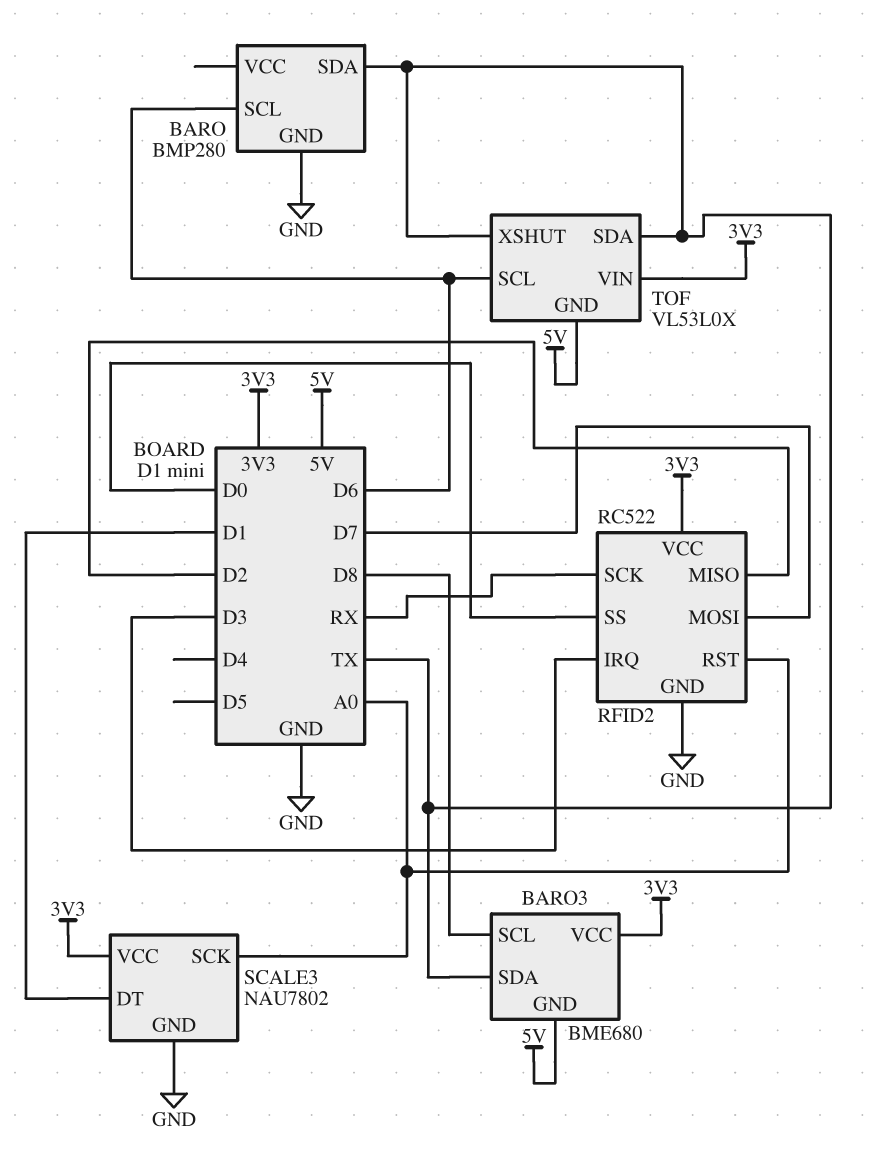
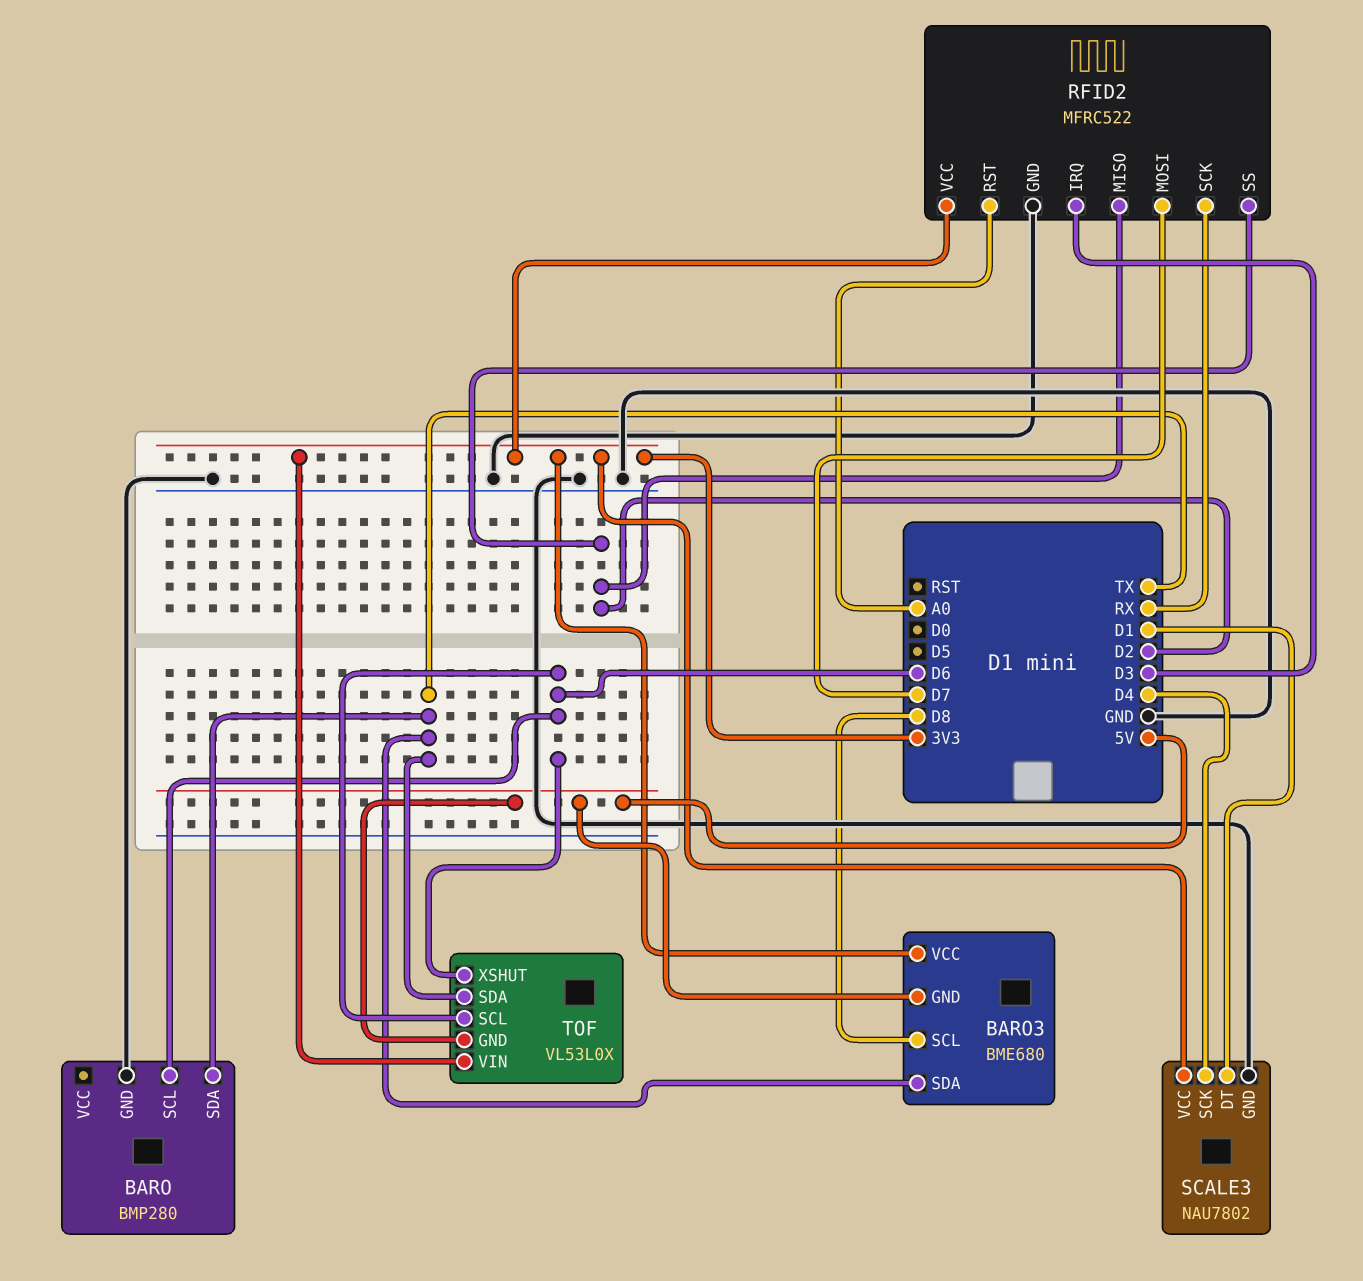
RFID2: RC522 -> MFRC522
RFID2 pin SS: D0 -> D2
SCALE3 pin SCK: A0 -> D4
TOF pin XSHUT: TX -> D6

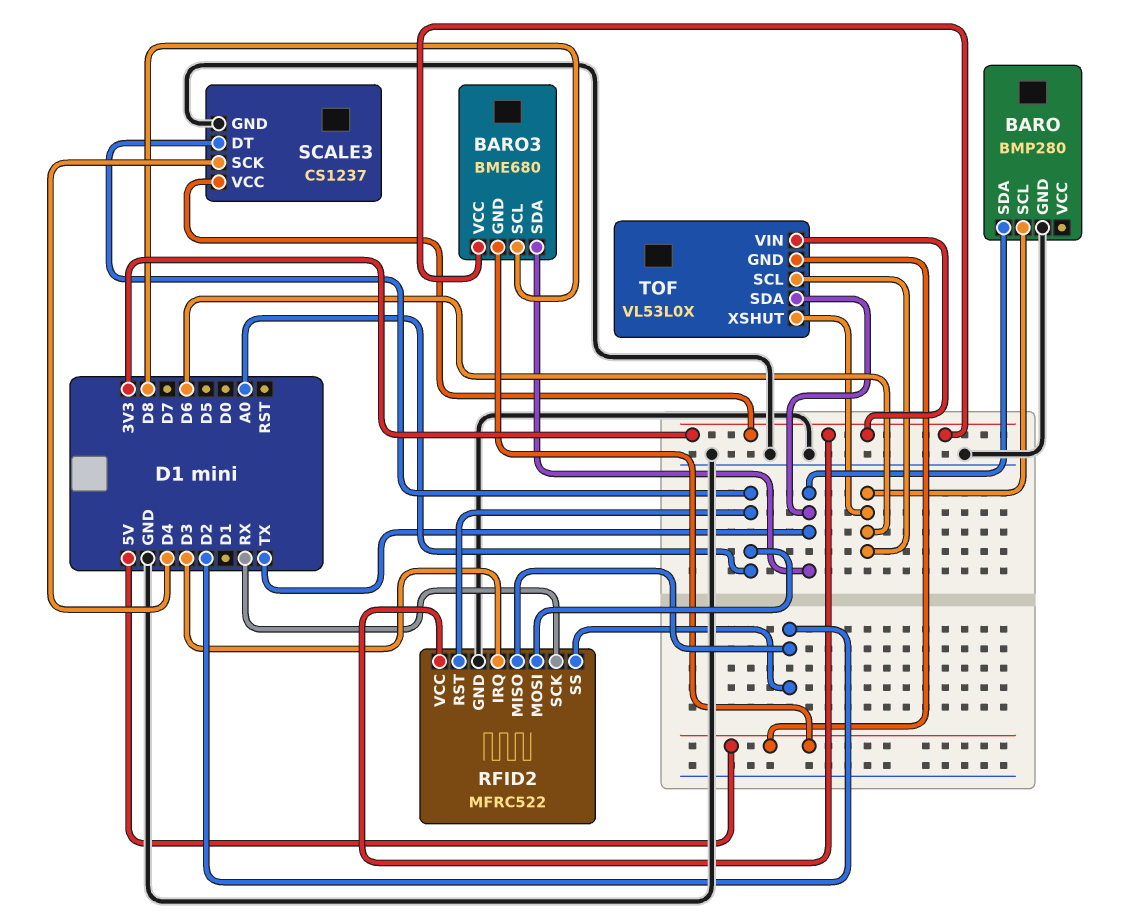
RFID2 pin MOSI: D7 -> A0
SCALE3: NAU7802 -> CS1237
SCALE3 pin DT: D1 -> A0

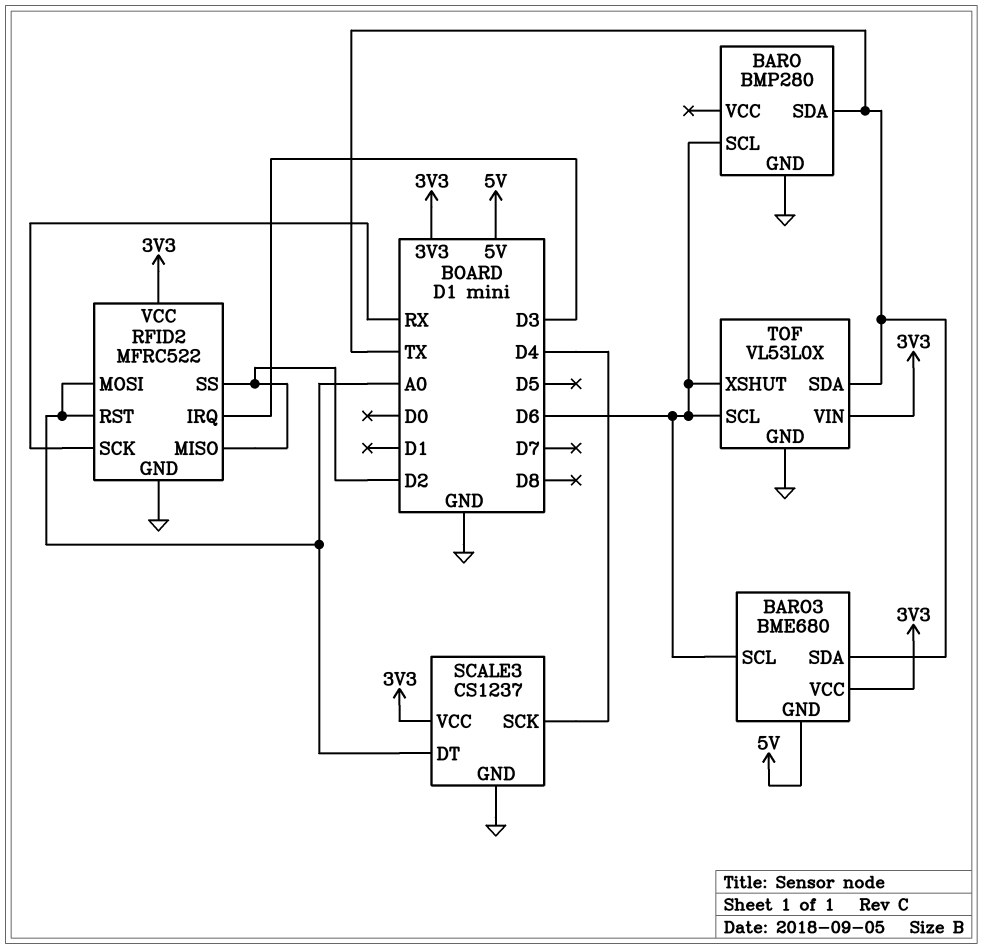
BARO3 pin SCL: D8 -> D6
TOF pin GND: 5V -> GND

